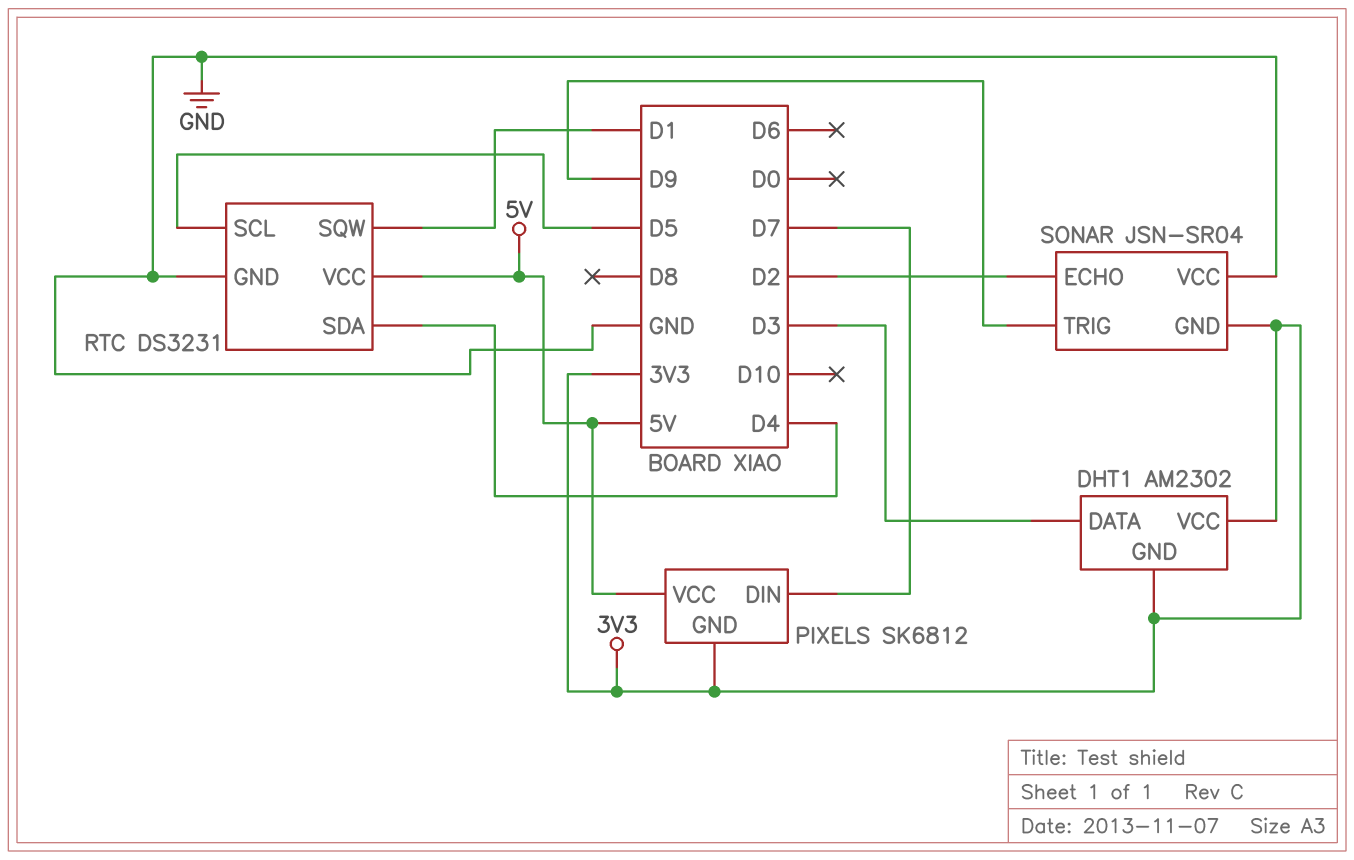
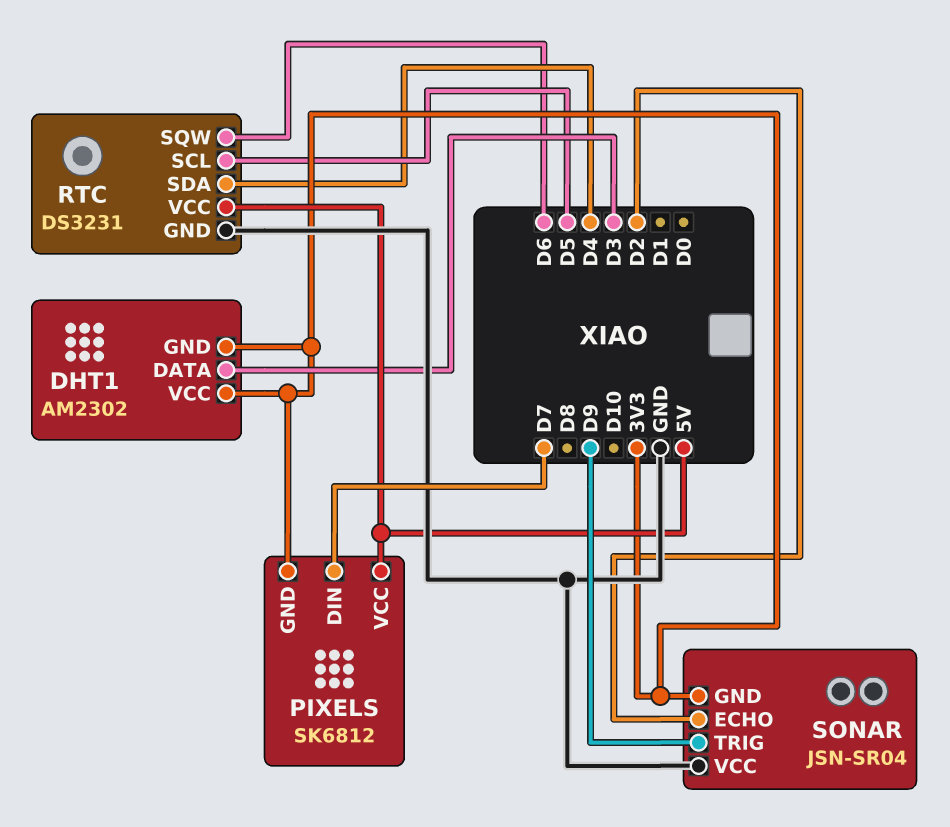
RTC pin SQW: D1 -> D6

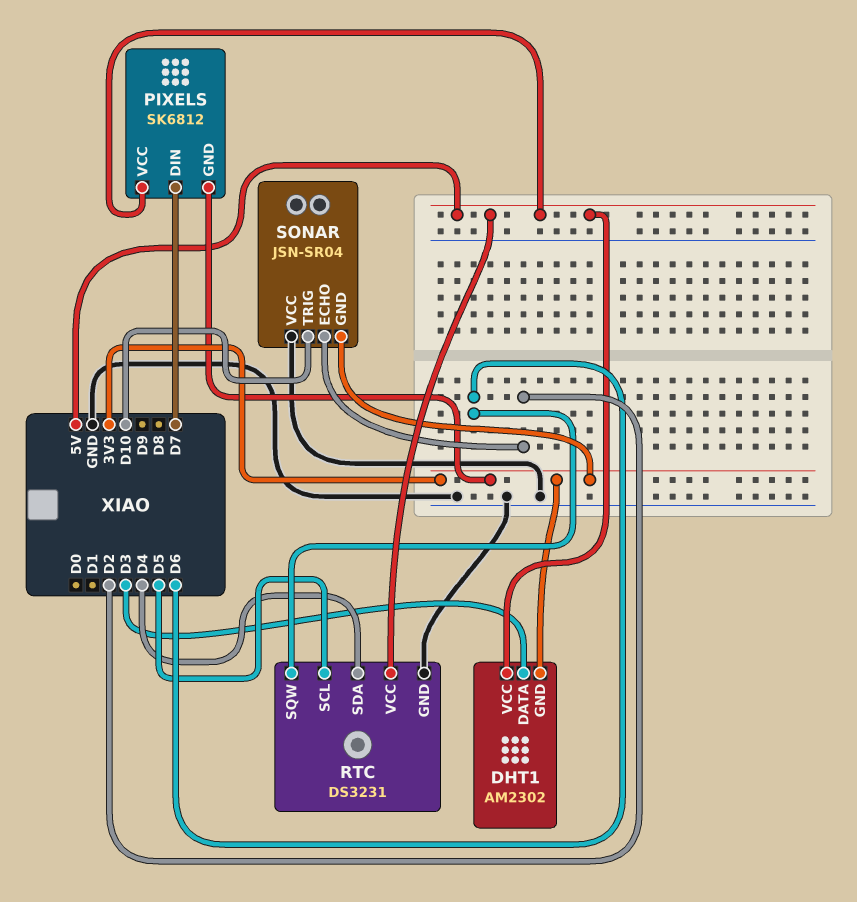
DHT1 pin VCC: 3V3 -> 5V
SONAR pin TRIG: D9 -> D10

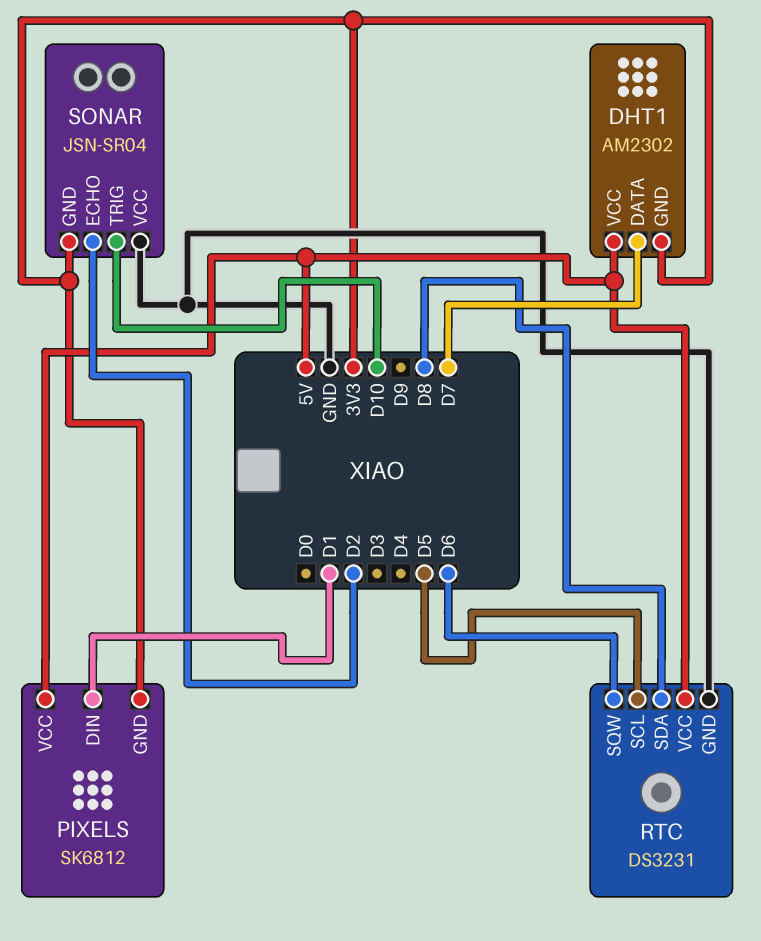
DHT1 pin DATA: D3 -> D7
PIXELS pin DIN: D7 -> D1
RTC pin SDA: D4 -> D8

